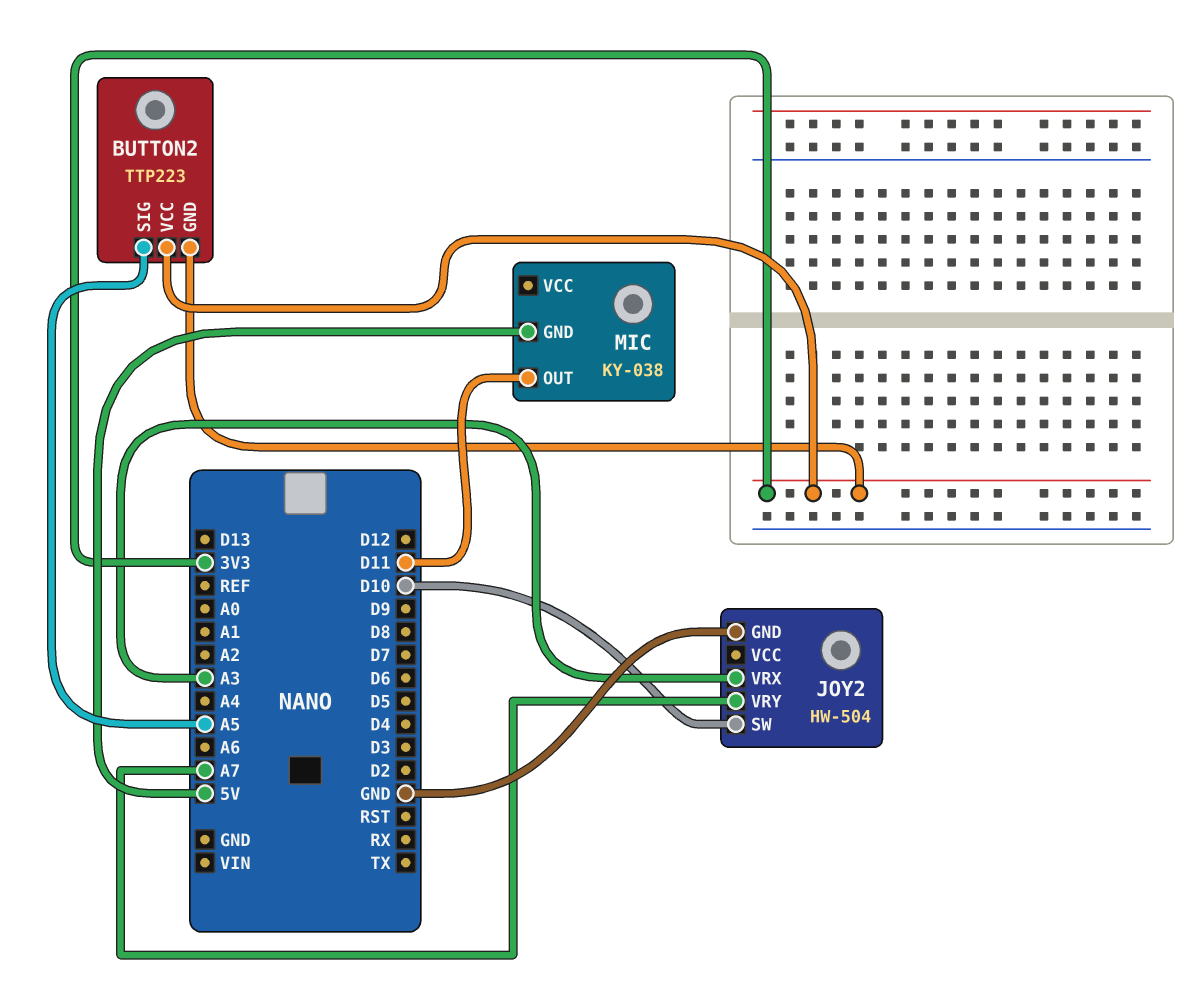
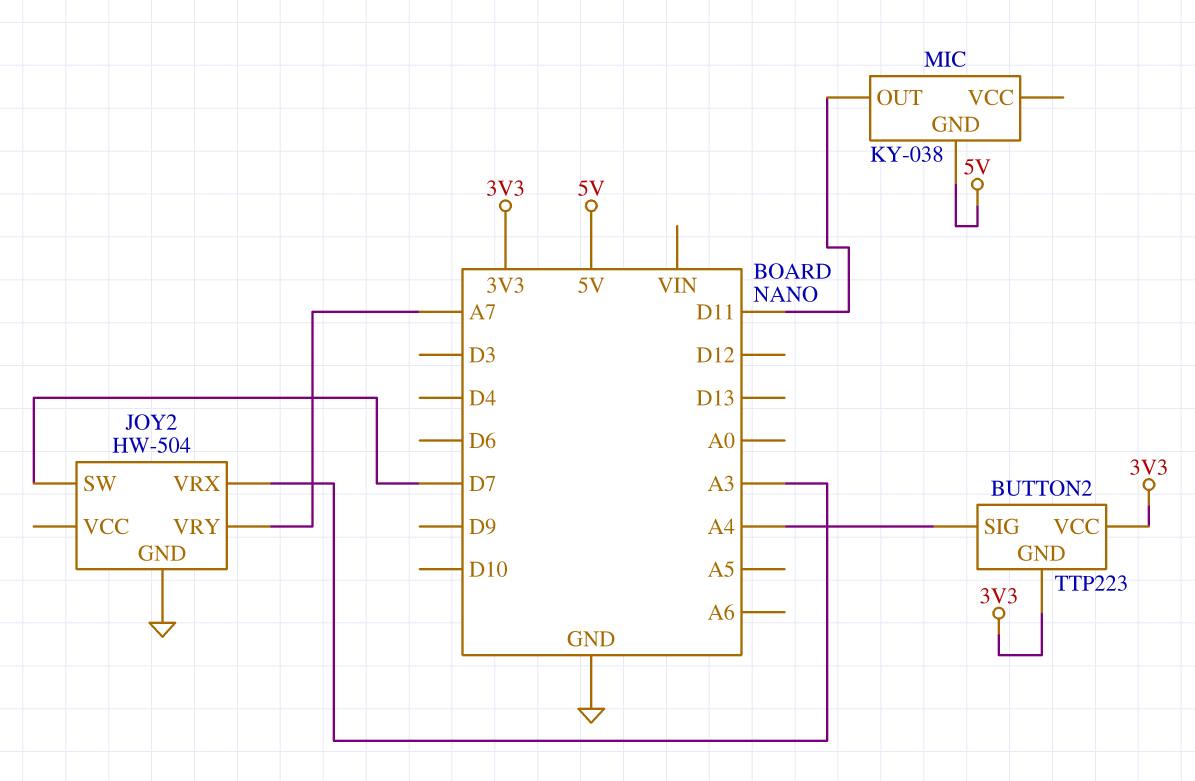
BUTTON2 pin SIG: A5 -> A4
JOY2 pin SW: D10 -> D7

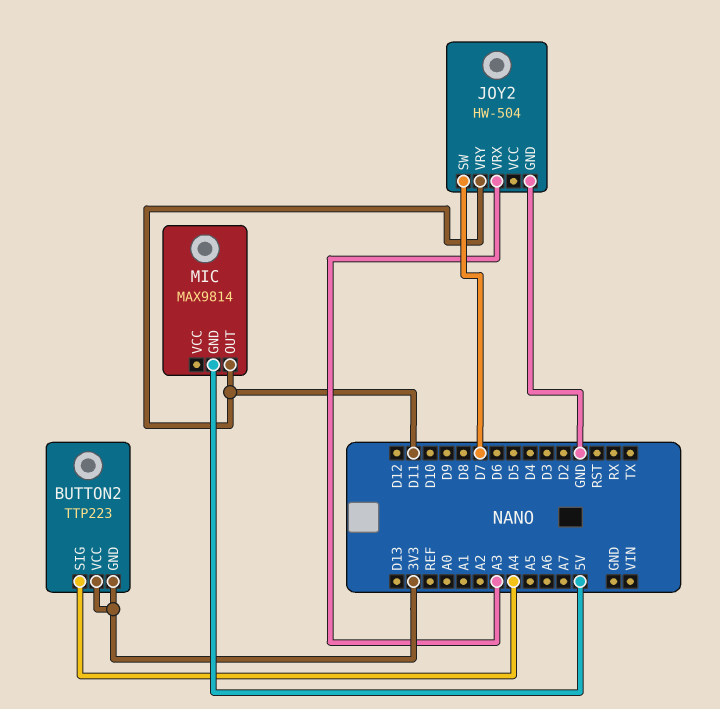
JOY2 pin VRY: A7 -> D11
MIC: KY-038 -> MAX9814

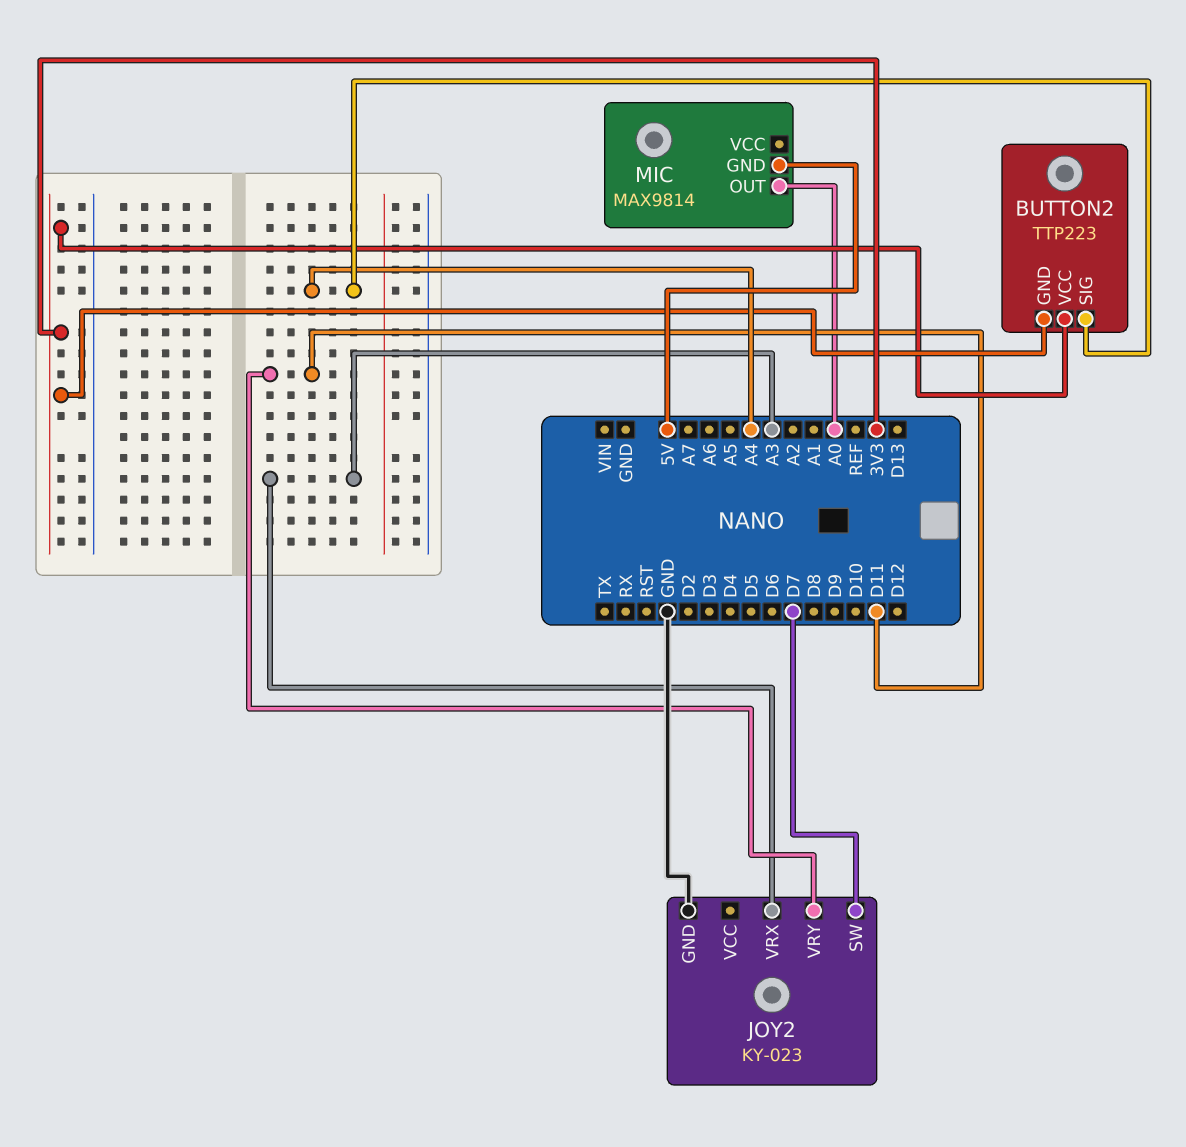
JOY2: HW-504 -> KY-023
MIC pin OUT: D11 -> A0

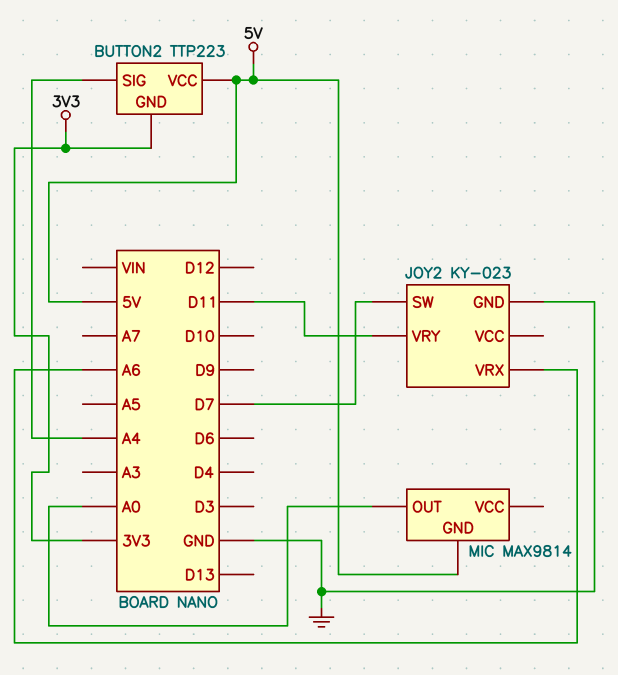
BUTTON2 pin VCC: 3V3 -> 5V
JOY2 pin VRX: A3 -> A6

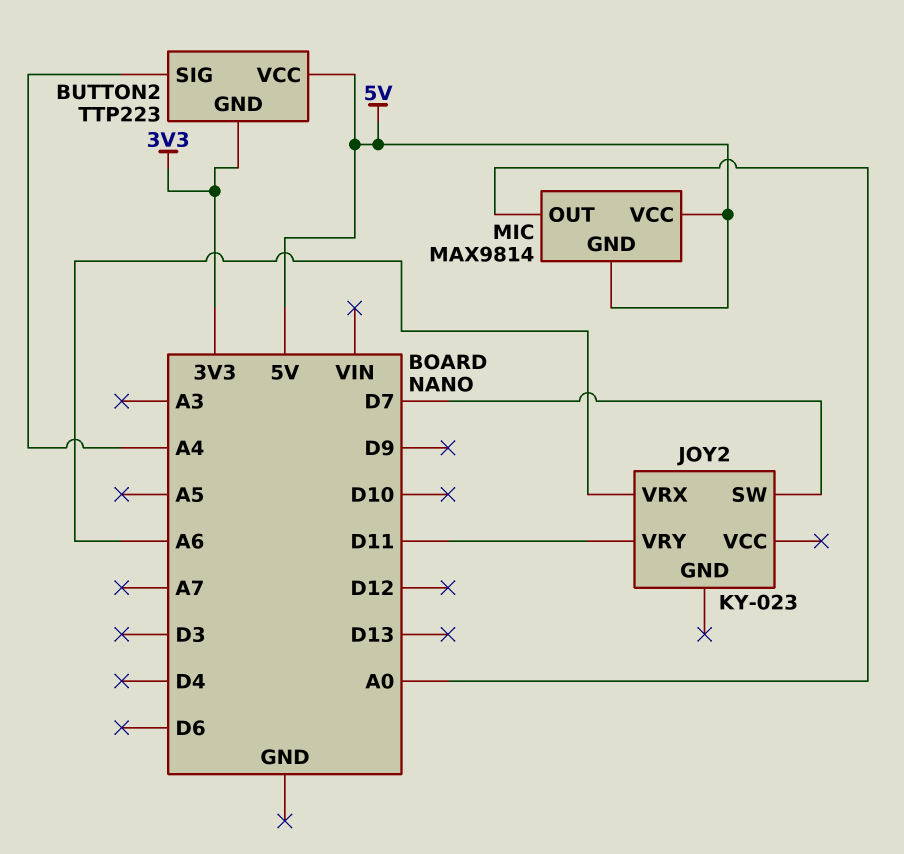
JOY2 pin GND: GND -> none
MIC pin VCC: none -> 5V

